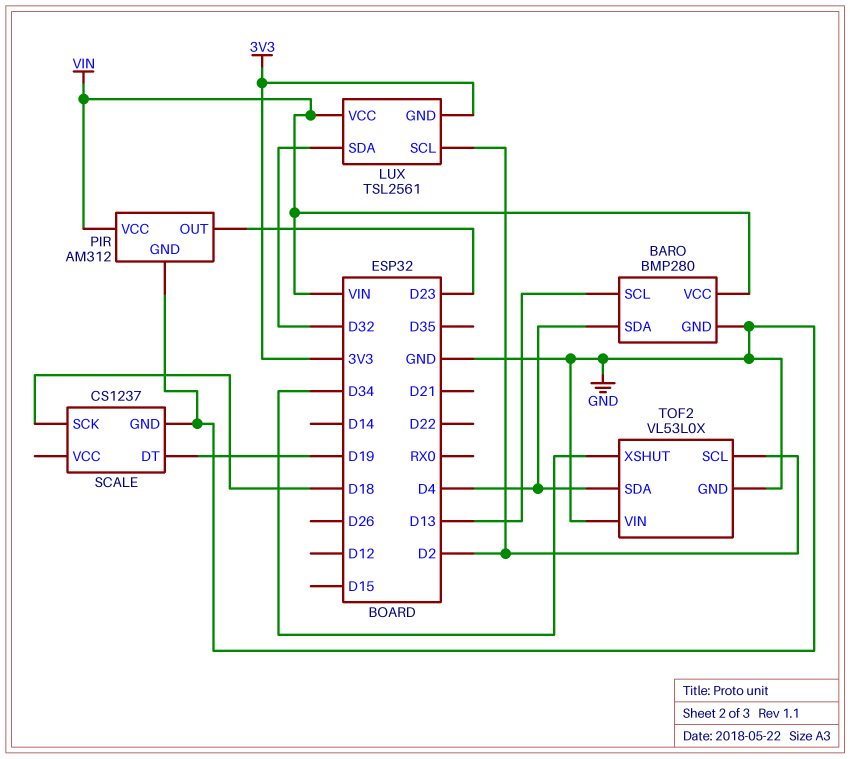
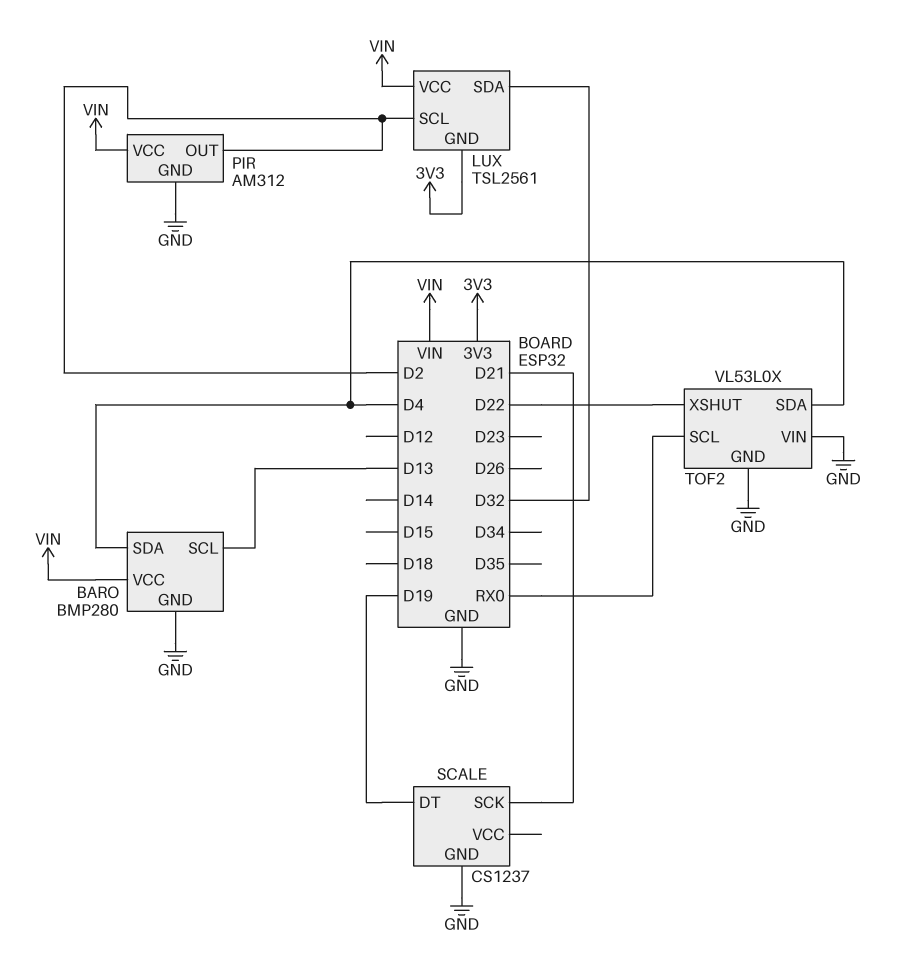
PIR pin OUT: D23 -> D2
SCALE pin SCK: D18 -> D21
TOF2 pin SCL: D2 -> RX0
TOF2 pin XSHUT: D34 -> D22

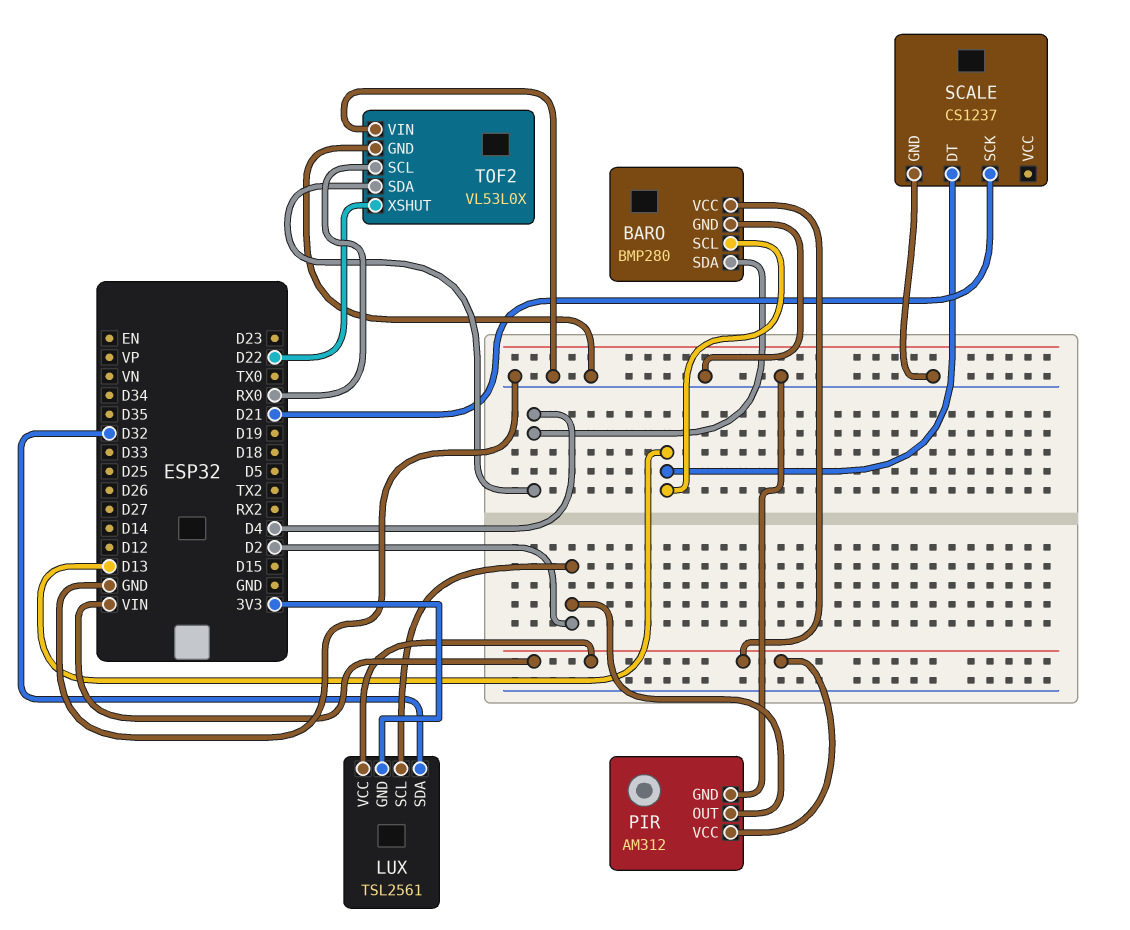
SCALE pin DT: D19 -> D13

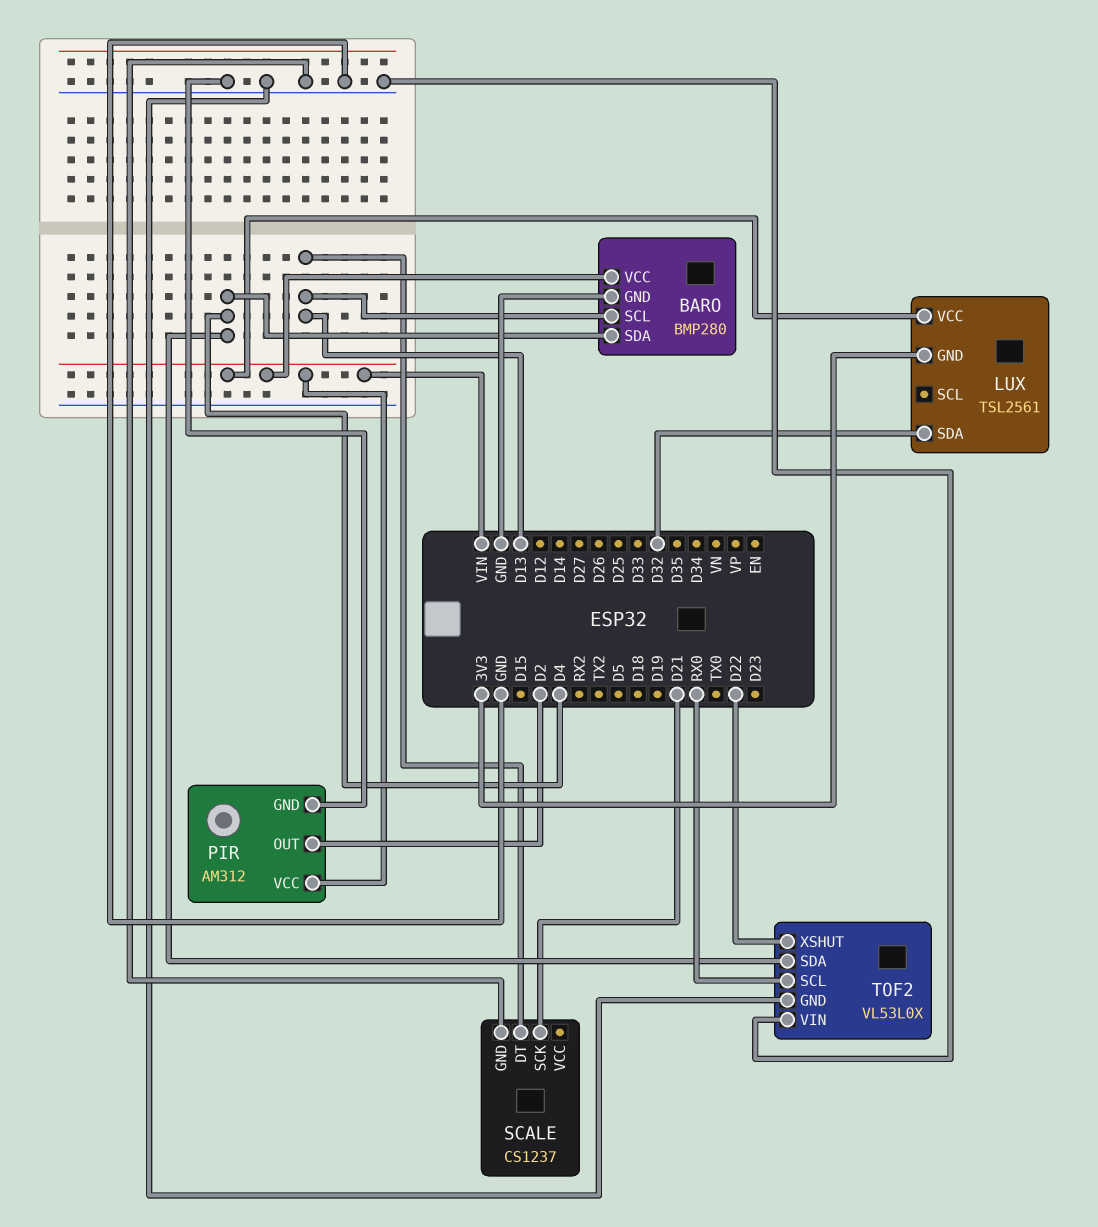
LUX pin SCL: D2 -> none

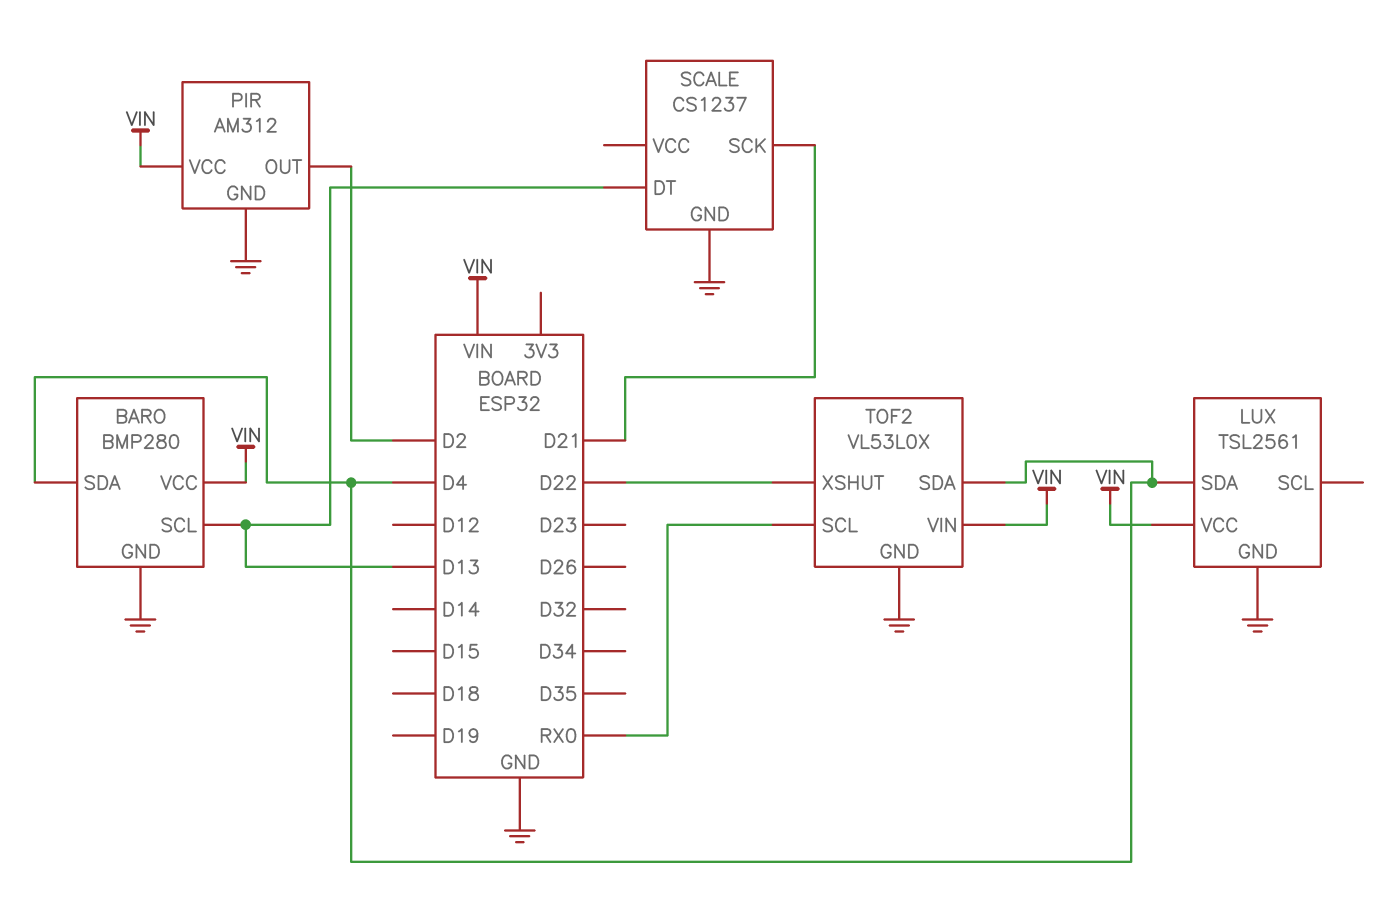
LUX pin GND: 3V3 -> GND
LUX pin SDA: D32 -> D4
TOF2 pin VIN: GND -> VIN

